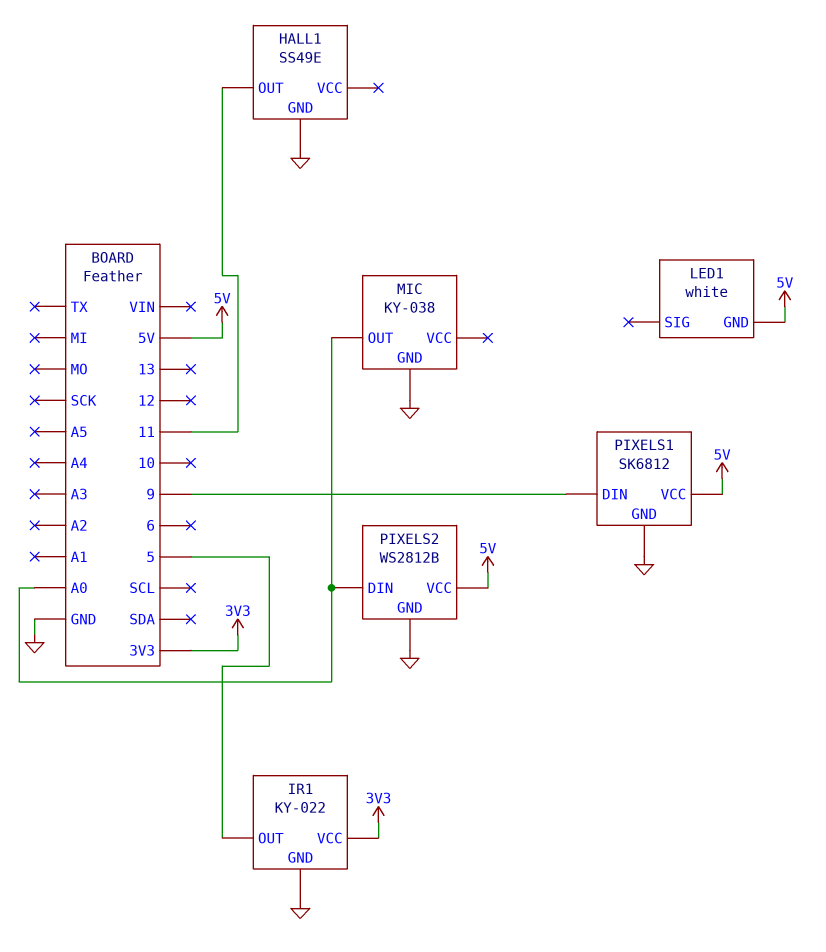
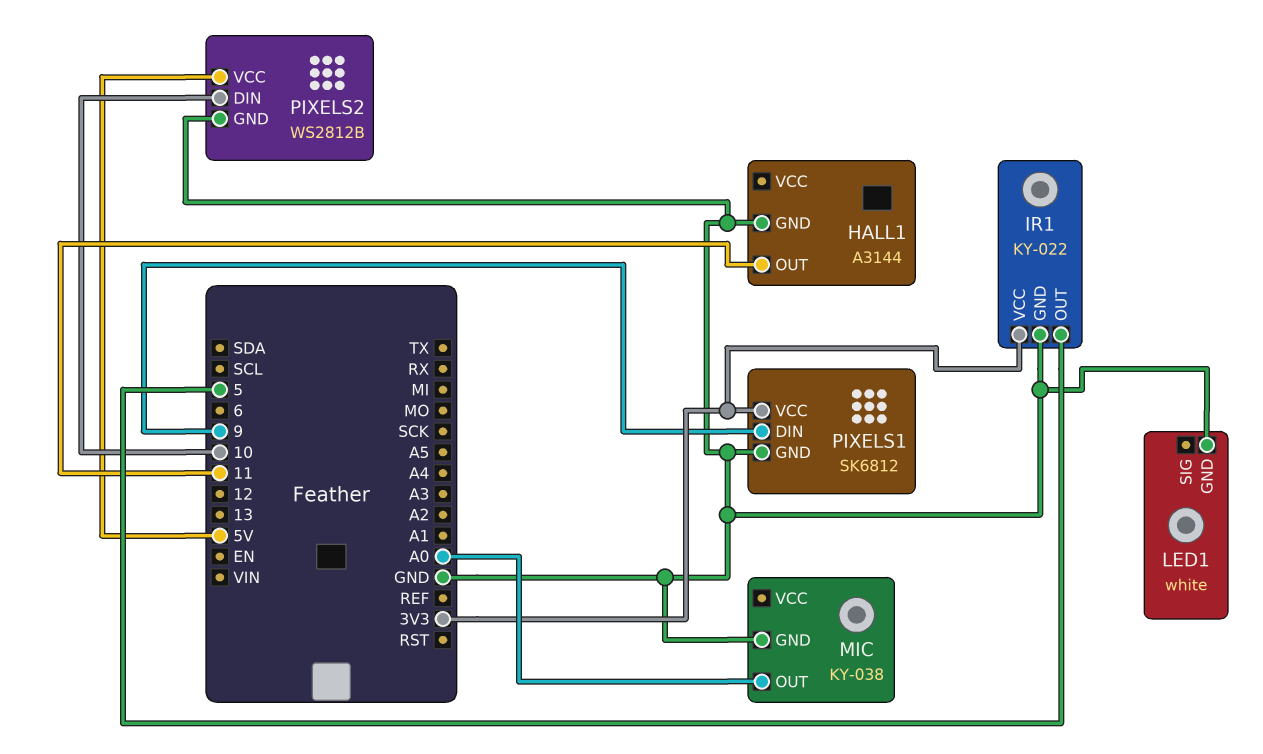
HALL1: SS49E -> A3144
LED1 pin GND: 5V -> GND
PIXELS1 pin VCC: 5V -> 3V3
PIXELS2 pin DIN: A0 -> 10

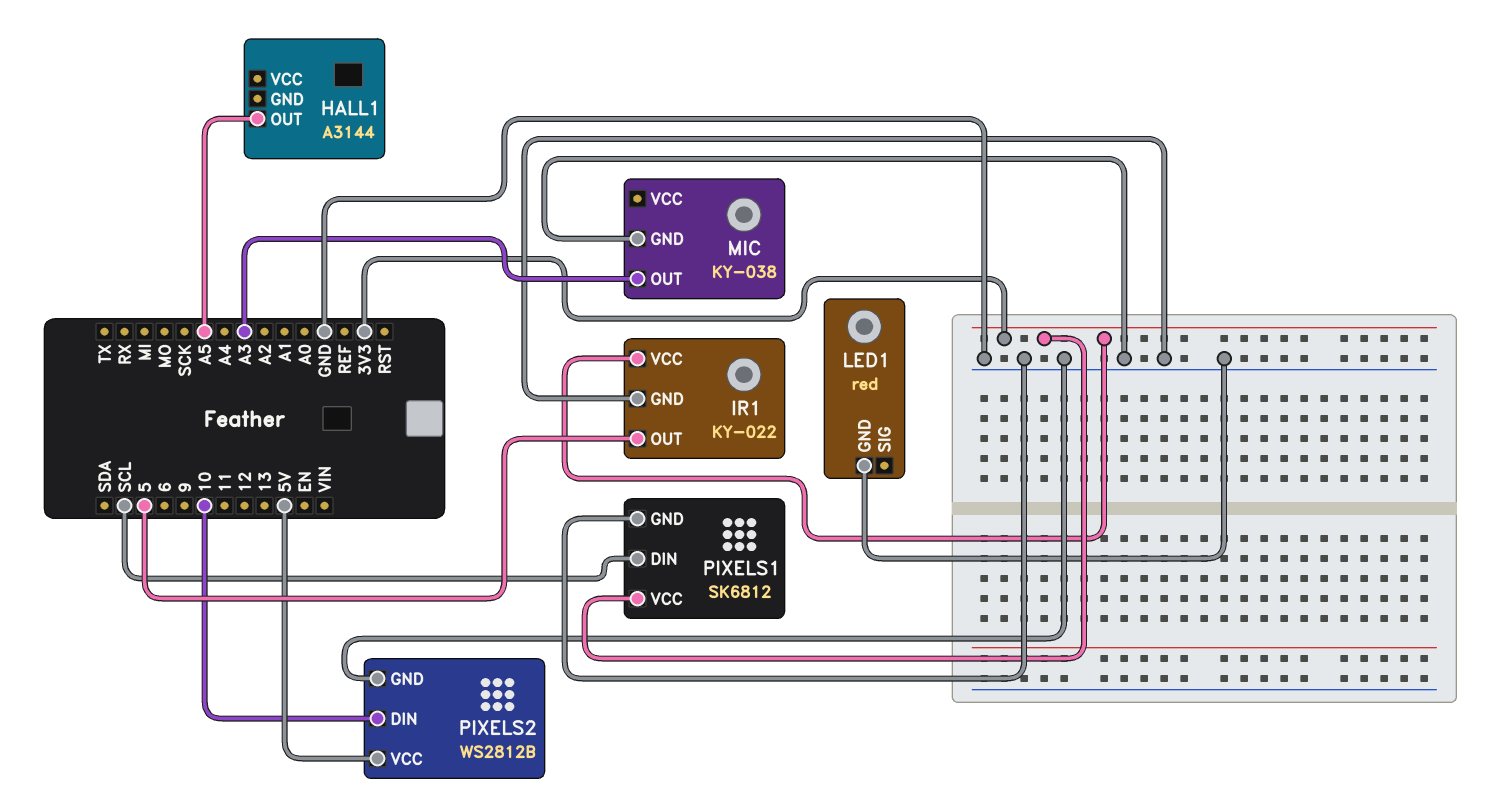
HALL1 pin GND: GND -> none
HALL1 pin OUT: 11 -> A5
LED1: white -> red
MIC pin OUT: A0 -> A3
PIXELS1 pin DIN: 9 -> SCL

